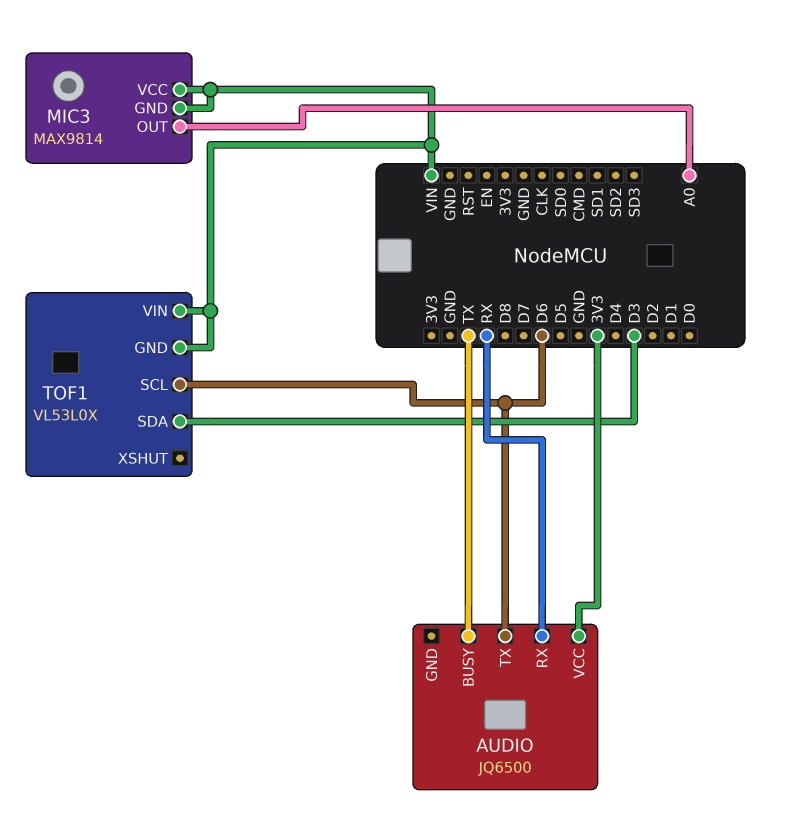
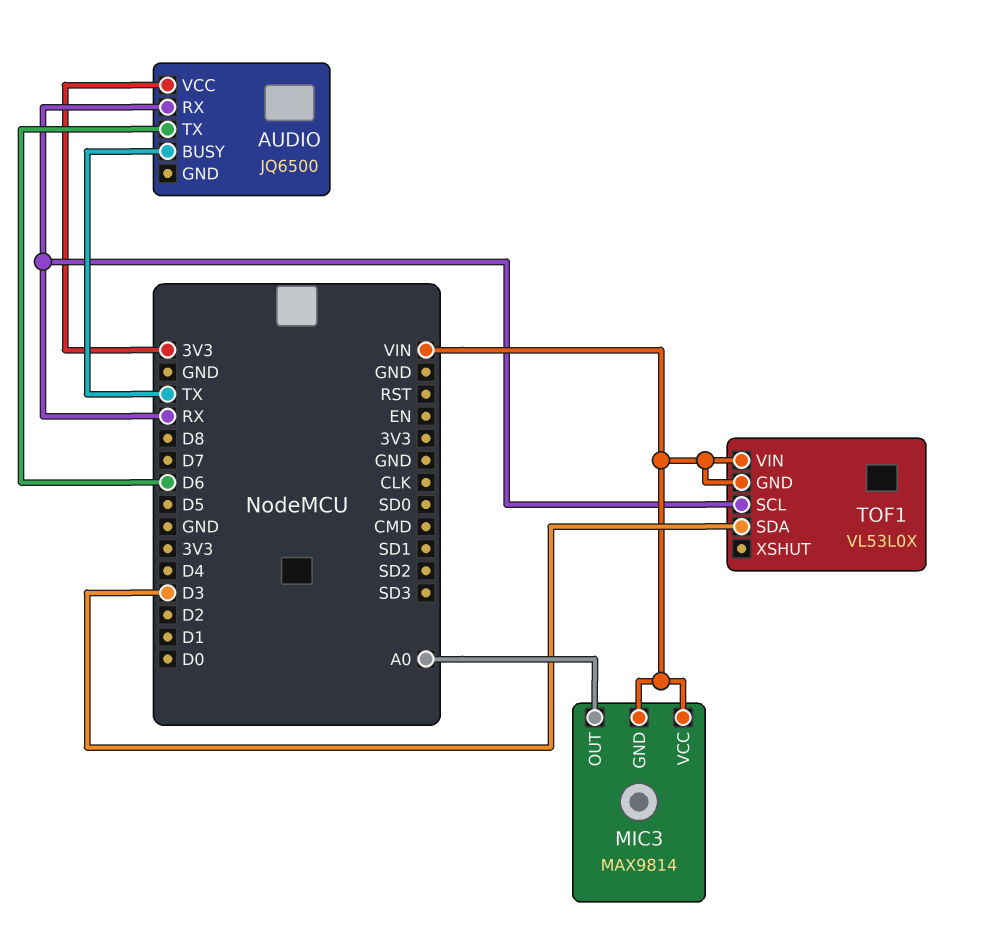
TOF1 pin SCL: D6 -> RX

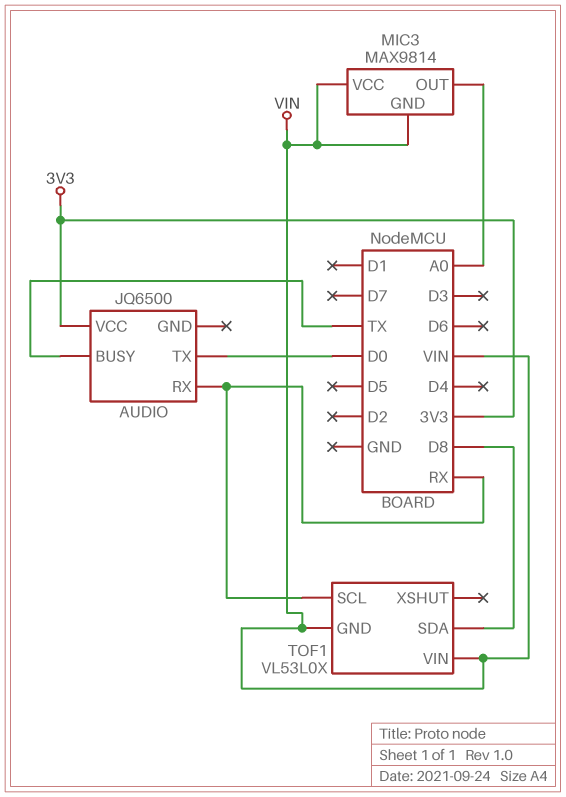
AUDIO pin TX: D6 -> D0
TOF1 pin SDA: D3 -> D8

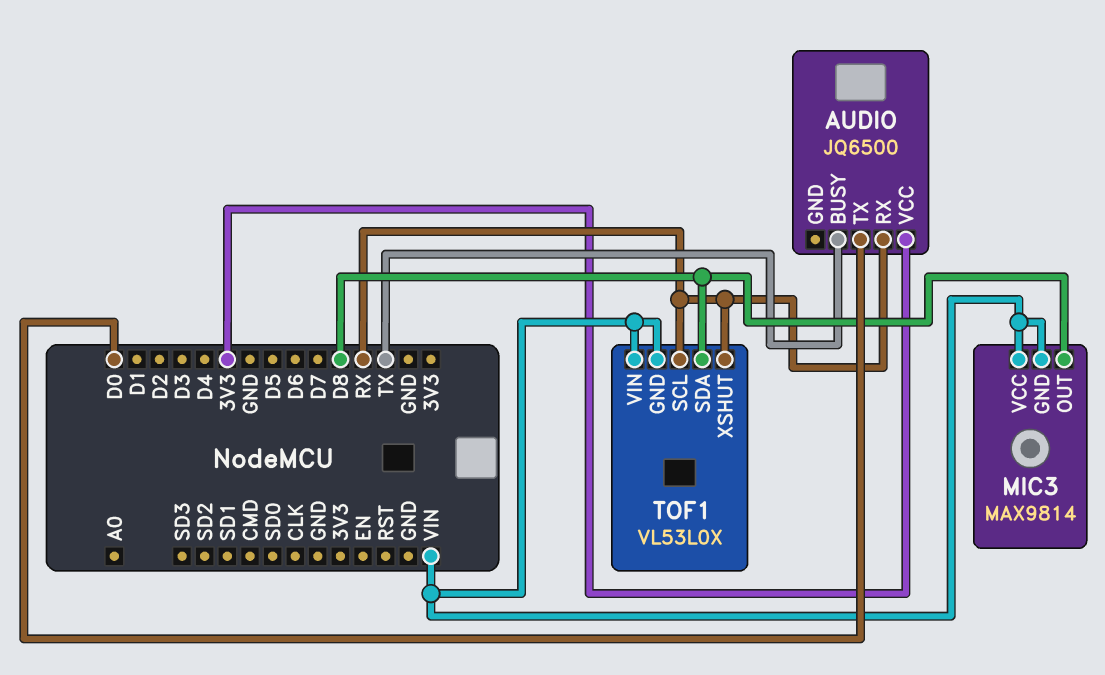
MIC3 pin OUT: A0 -> D8
TOF1 pin XSHUT: none -> RX

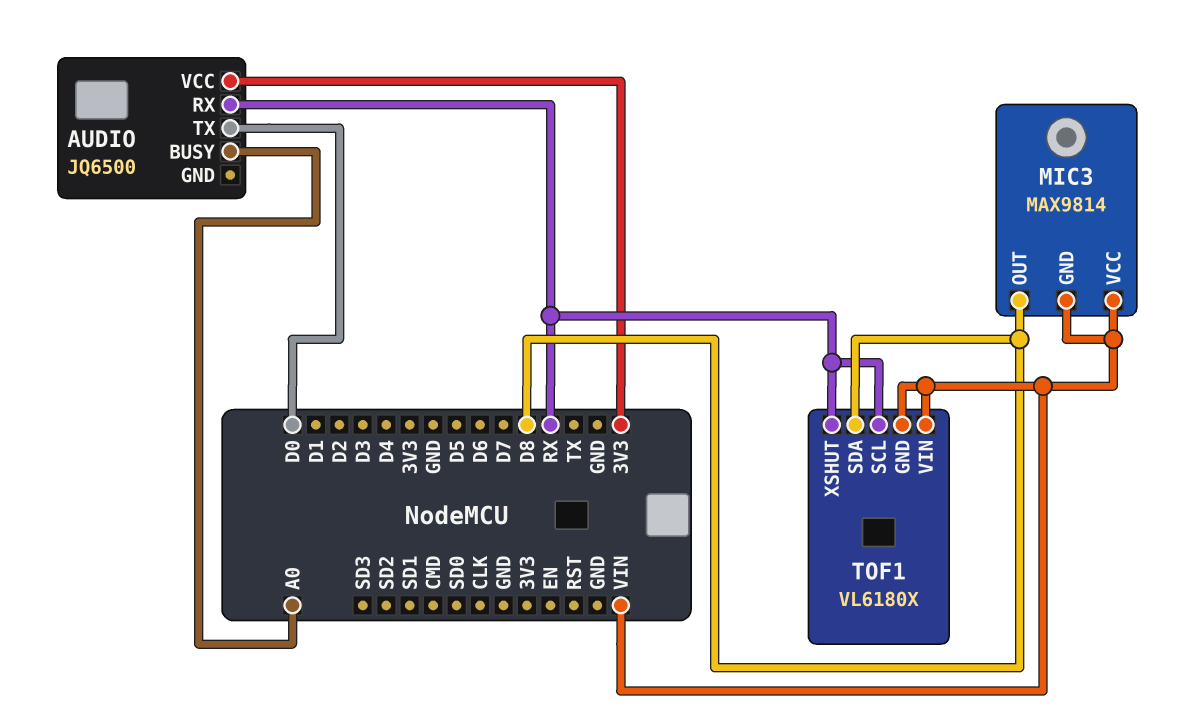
AUDIO pin BUSY: TX -> A0
TOF1: VL53L0X -> VL6180X

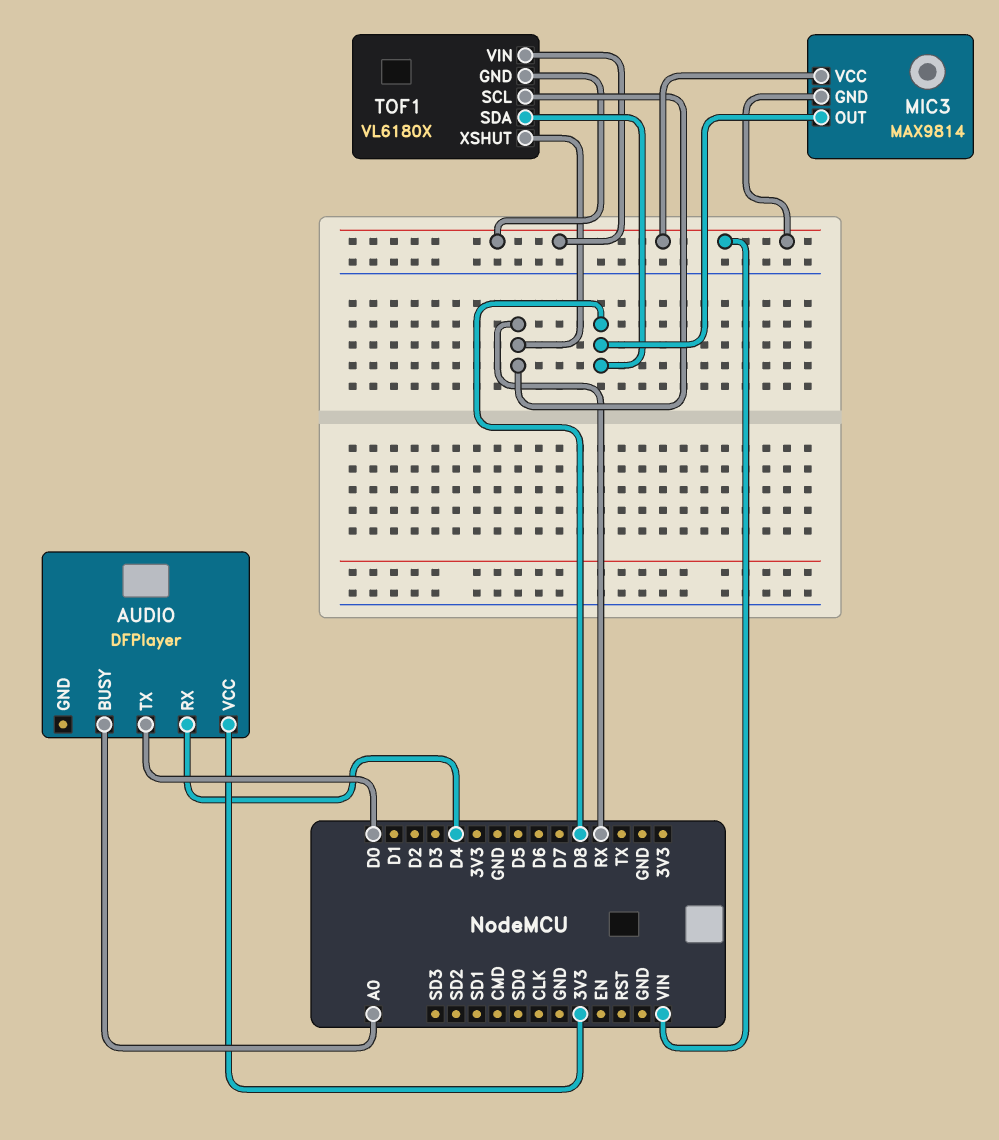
AUDIO: JQ6500 -> DFPlayer
AUDIO pin RX: RX -> D4

